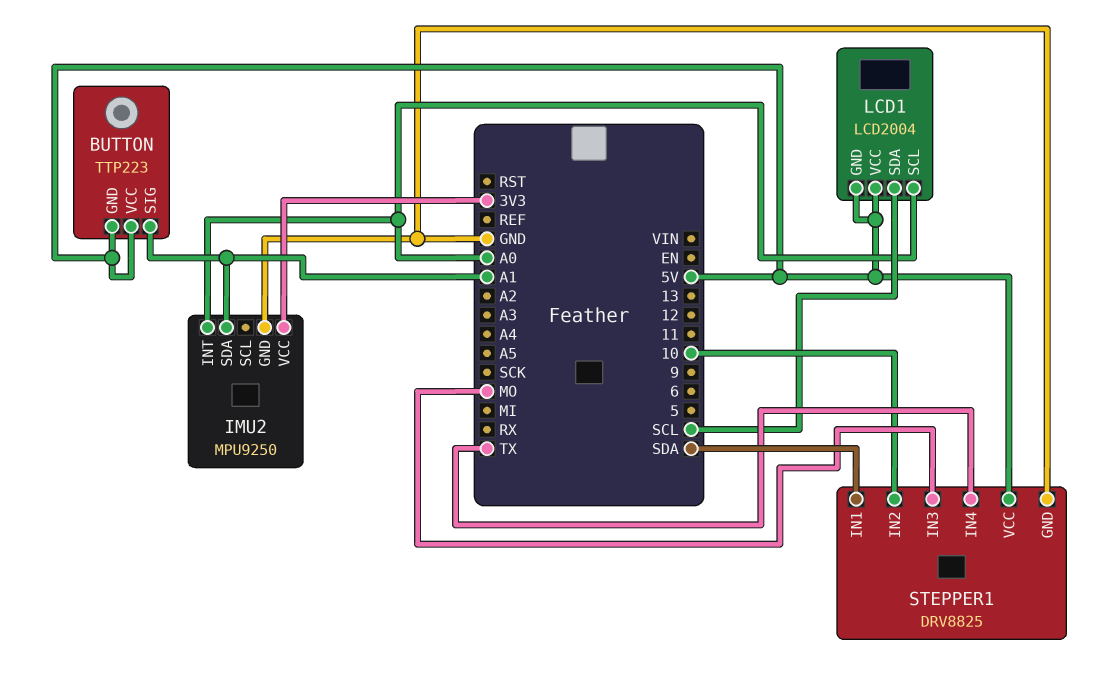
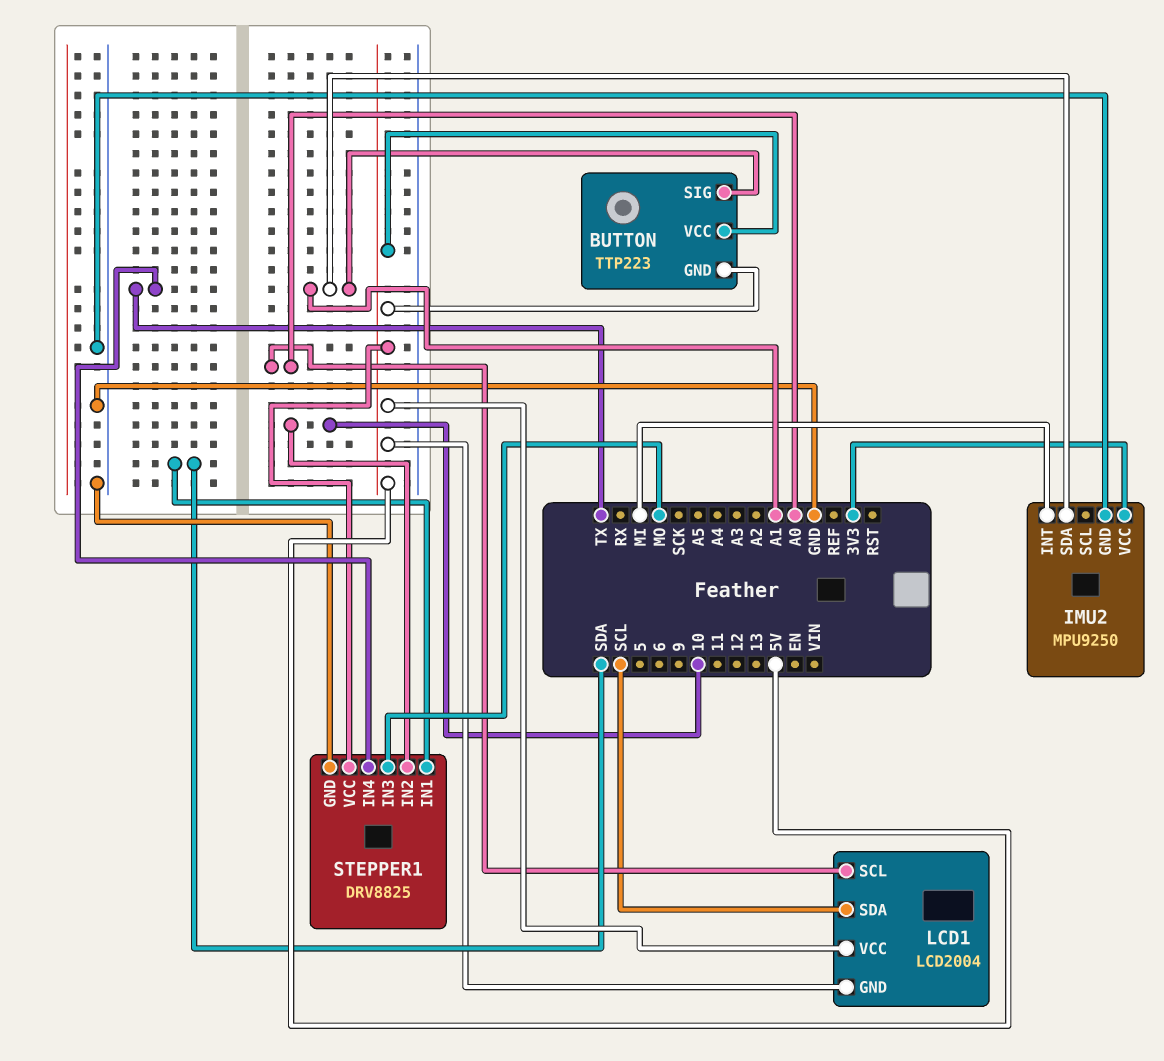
IMU2 pin INT: A0 -> MI

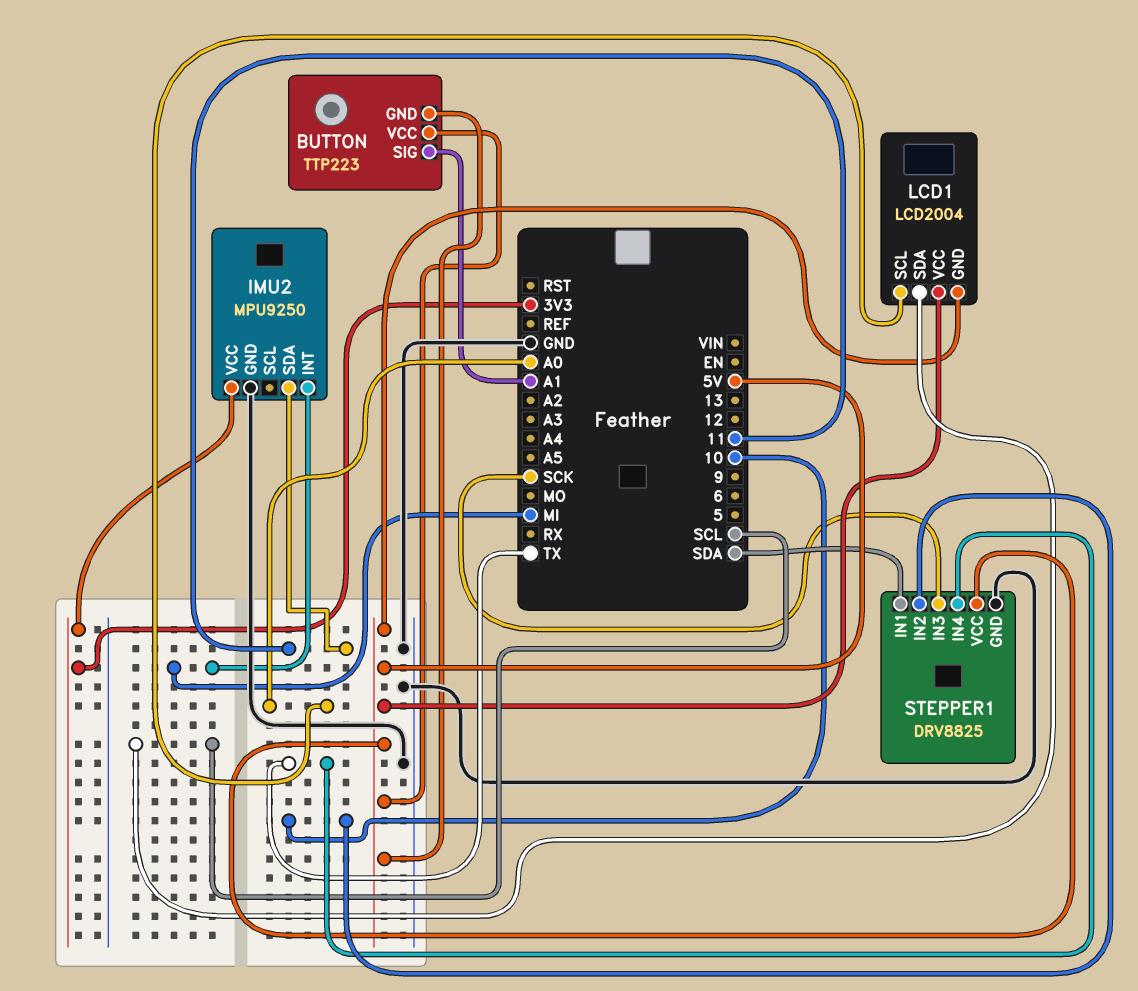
IMU2 pin SDA: A1 -> 11
STEPPER1 pin IN3: MO -> SCK

